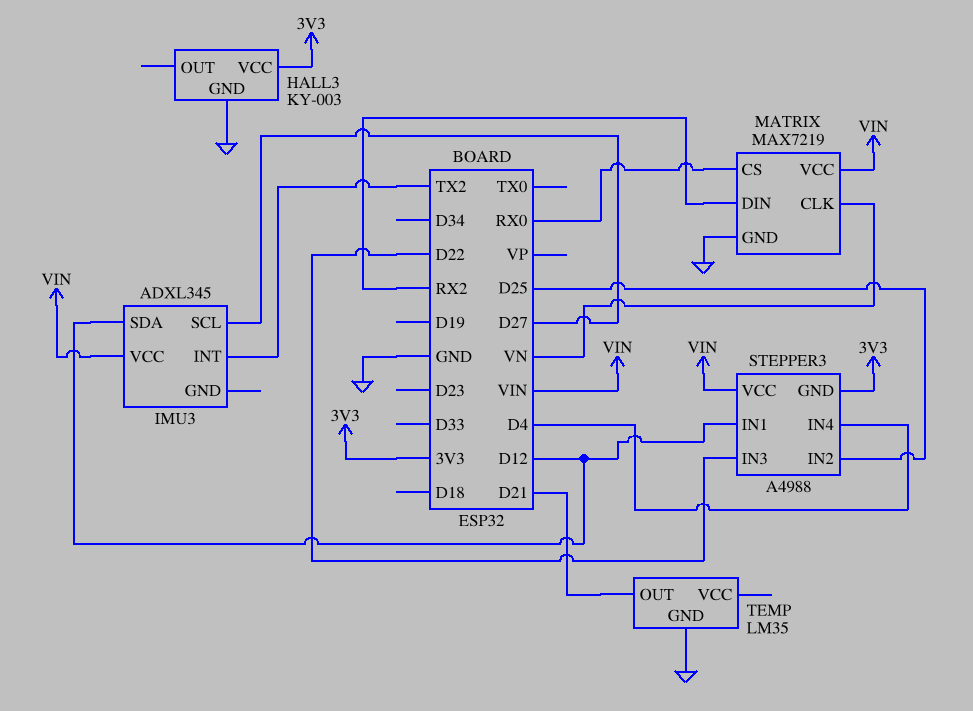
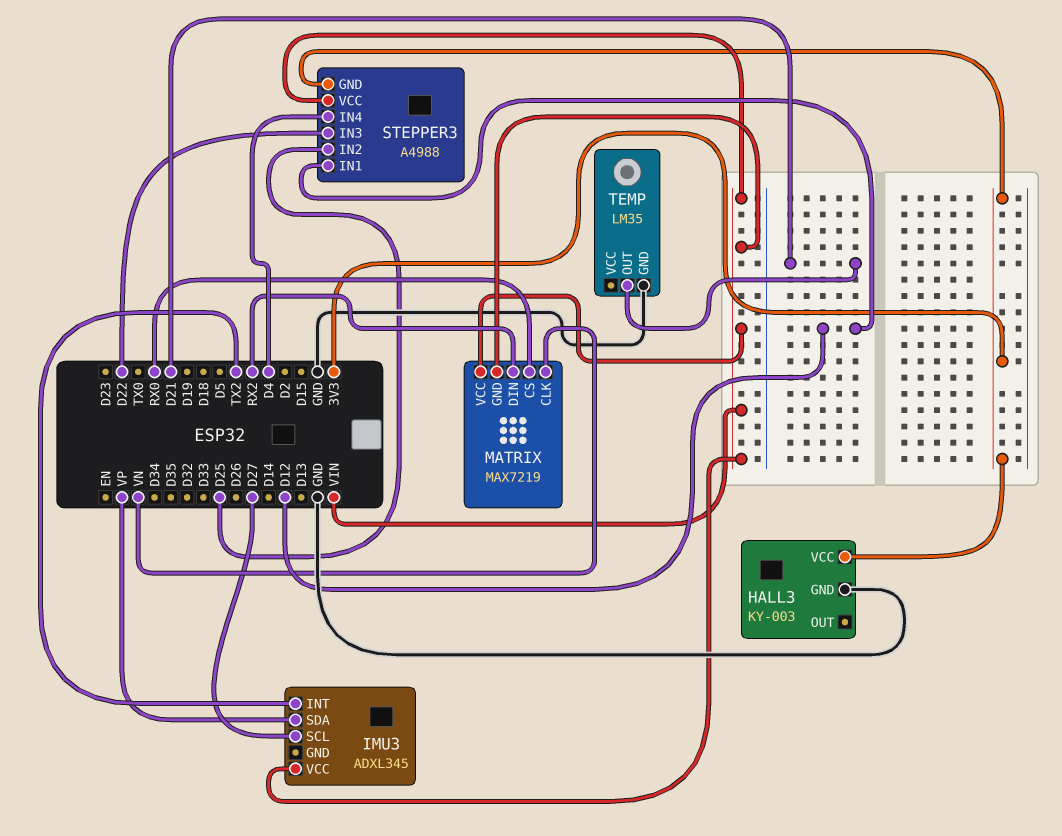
IMU3 pin SDA: D12 -> VP
MATRIX pin GND: GND -> VIN

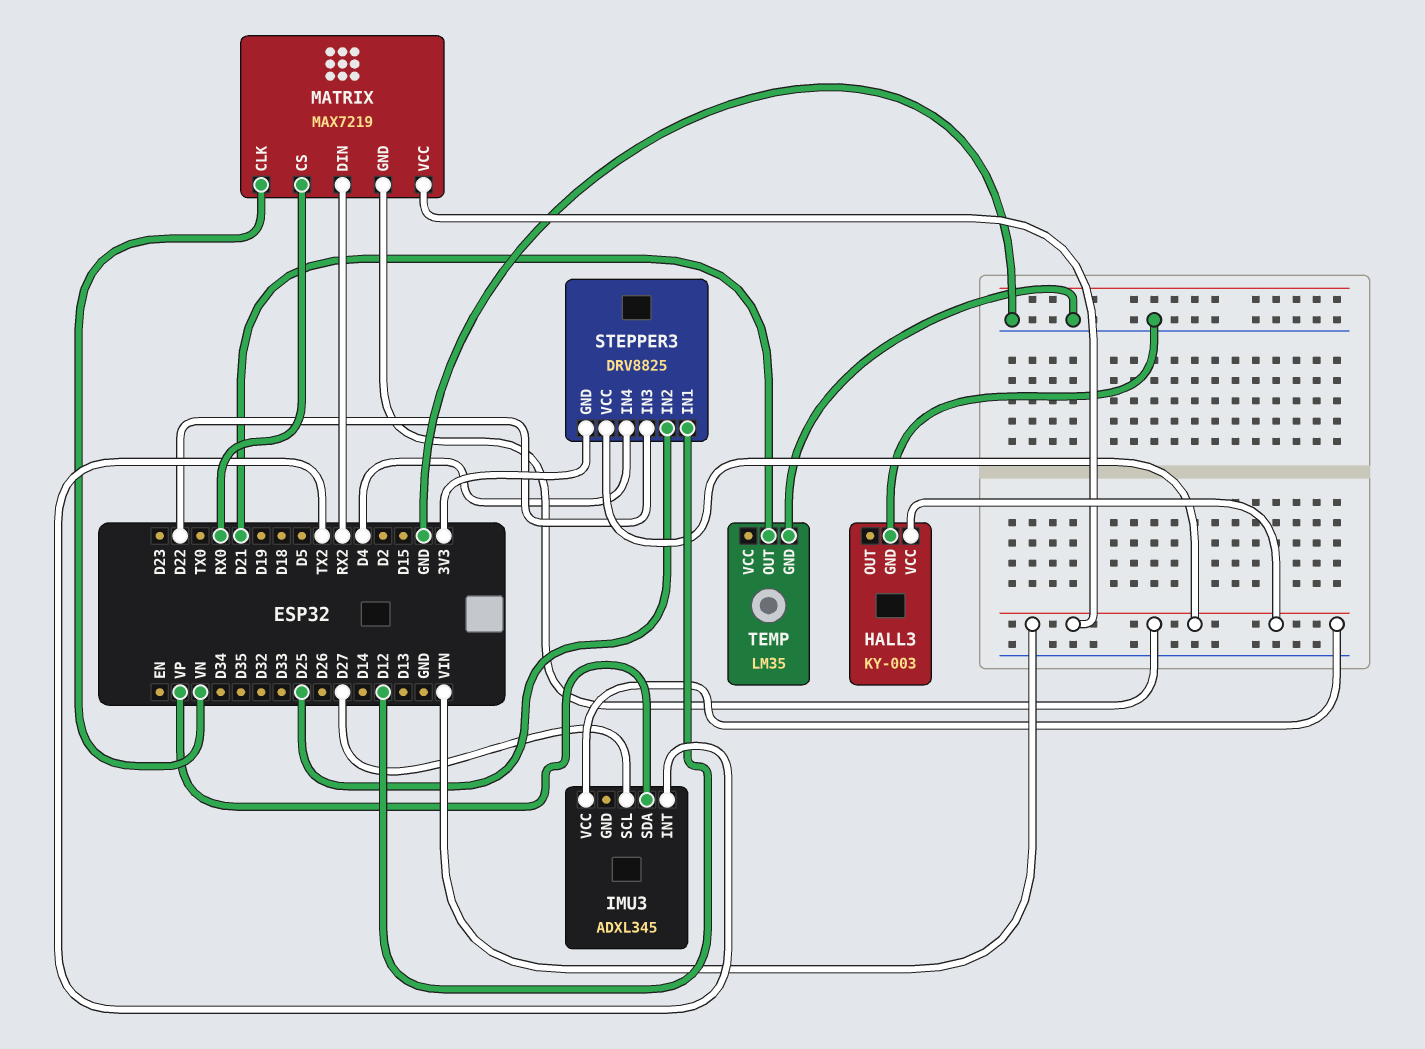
HALL3 pin VCC: 3V3 -> VIN
STEPPER3: A4988 -> DRV8825

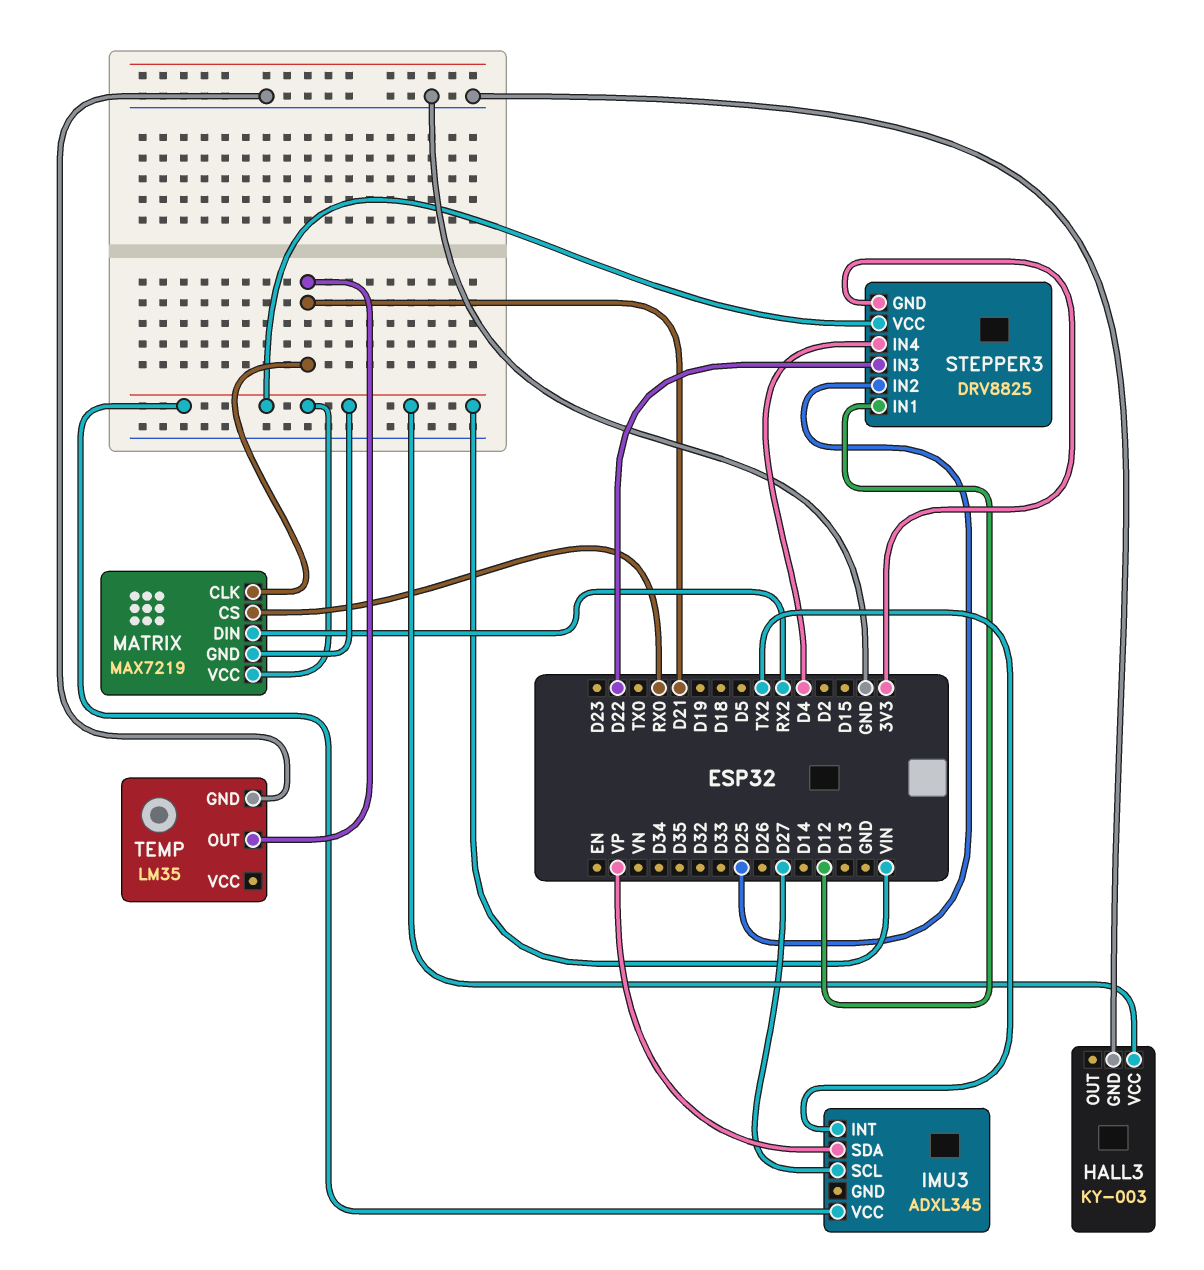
MATRIX pin CLK: VN -> D21

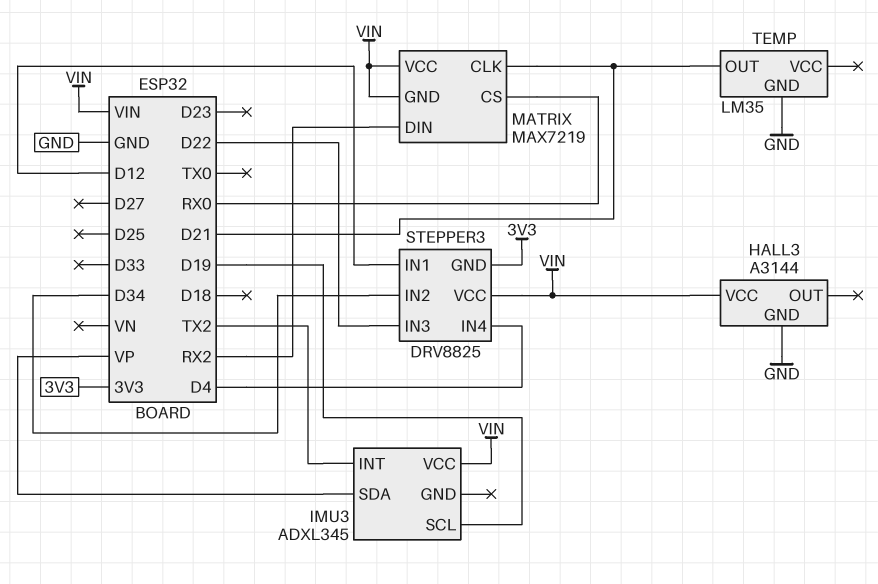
HALL3: KY-003 -> A3144
IMU3 pin SCL: D27 -> D19
STEPPER3 pin IN2: D25 -> D34

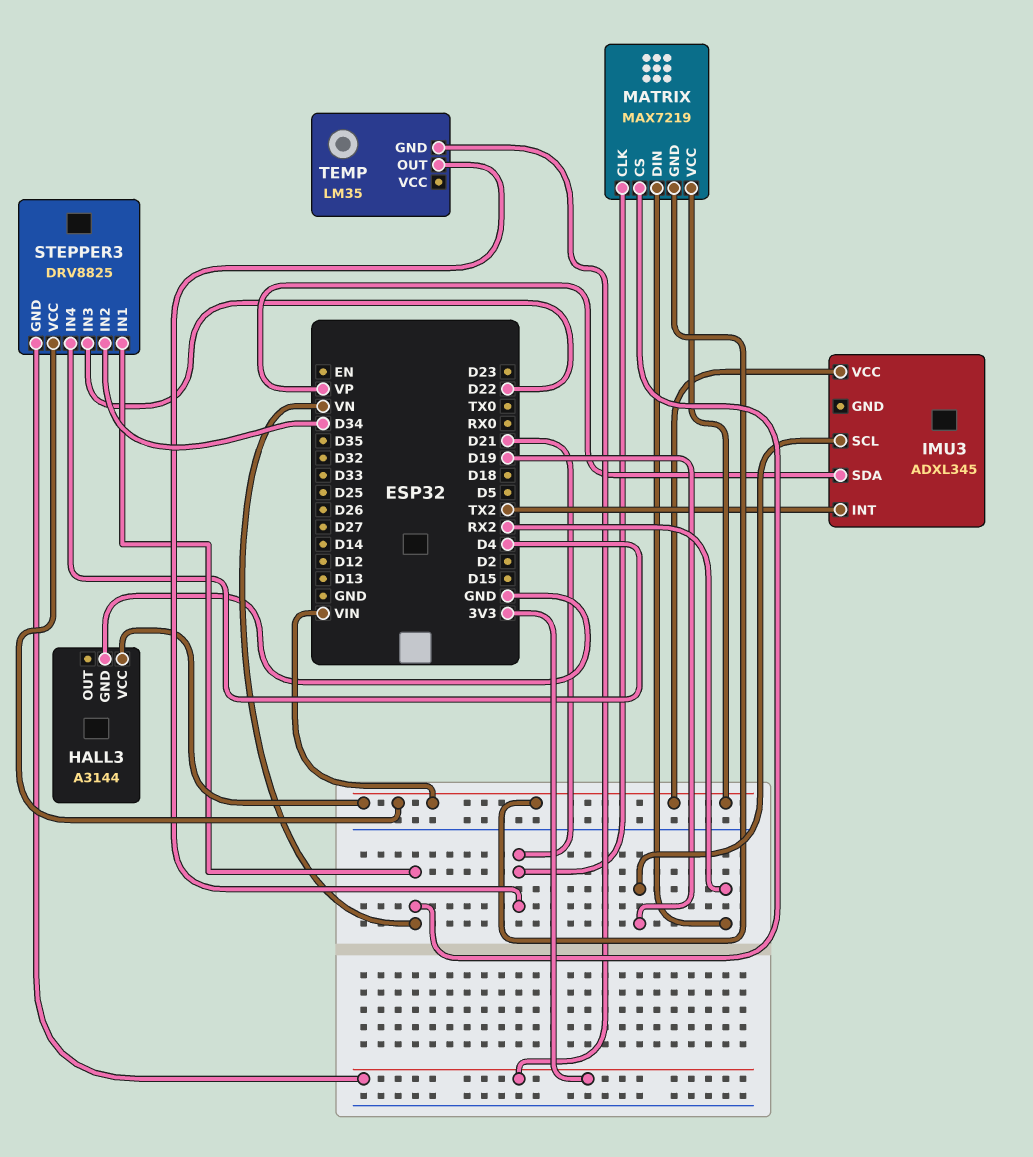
MATRIX pin CS: RX0 -> VN
STEPPER3 pin IN1: D12 -> VN
TEMP pin GND: GND -> 3V3

